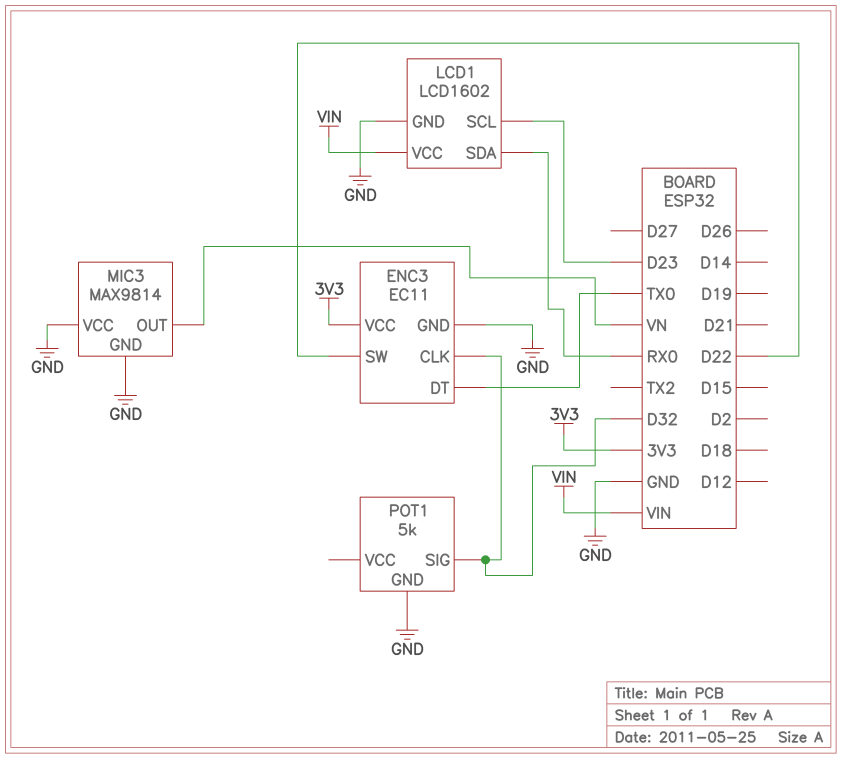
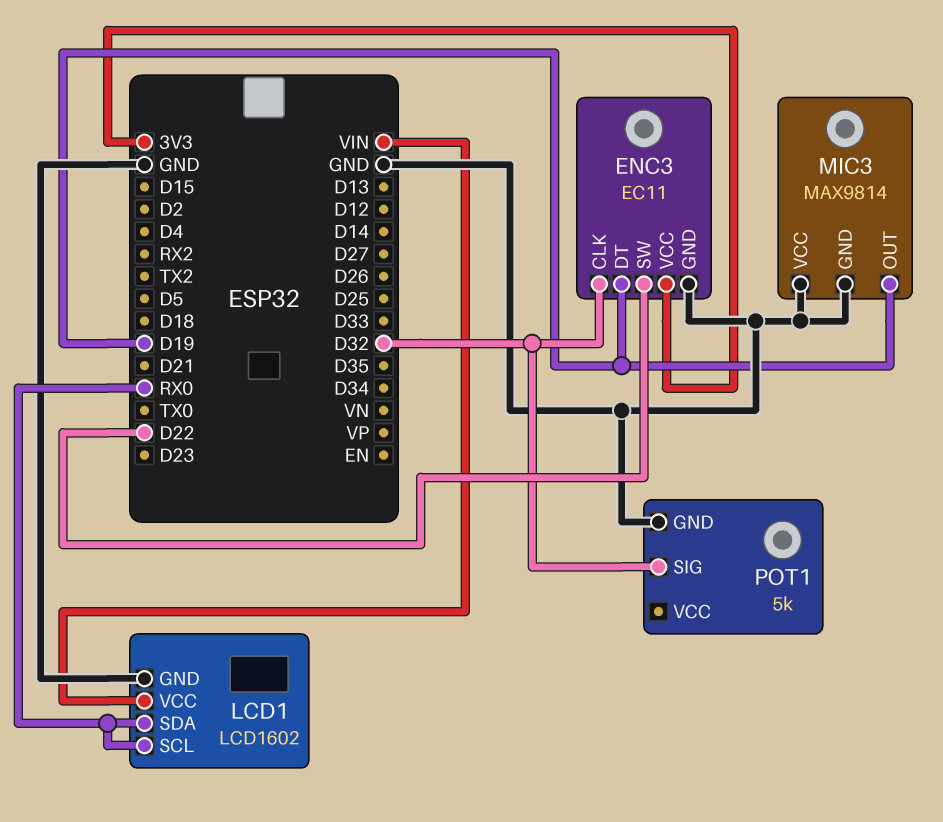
ENC3 pin DT: TX0 -> D19
LCD1 pin SCL: D23 -> RX0
MIC3 pin OUT: VN -> D19

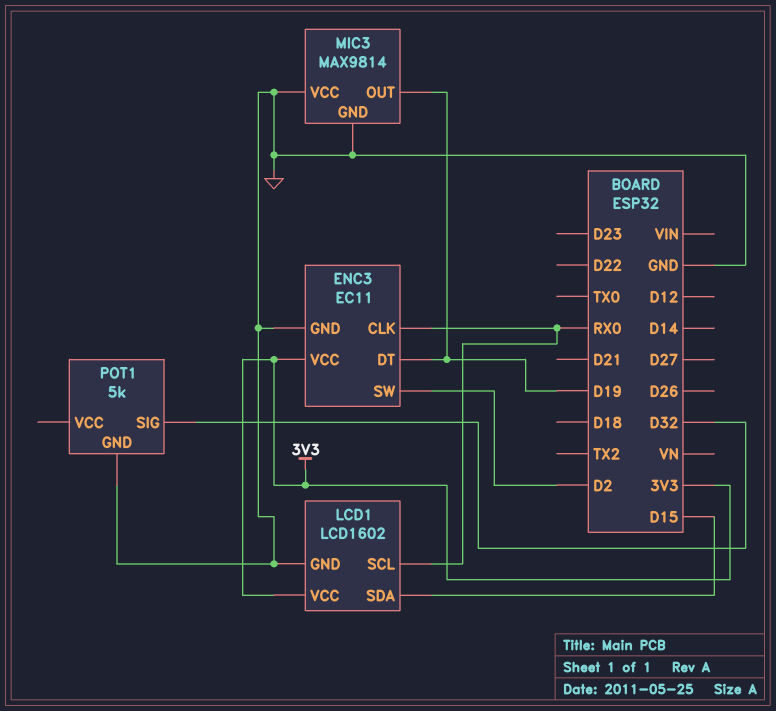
ENC3 pin CLK: D32 -> RX0
ENC3 pin SW: D22 -> D2
LCD1 pin SDA: RX0 -> D15
LCD1 pin VCC: VIN -> 3V3

